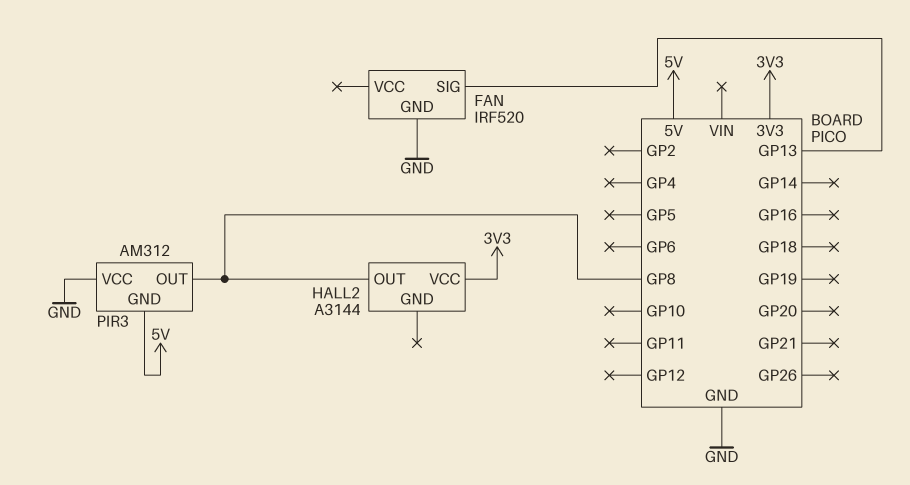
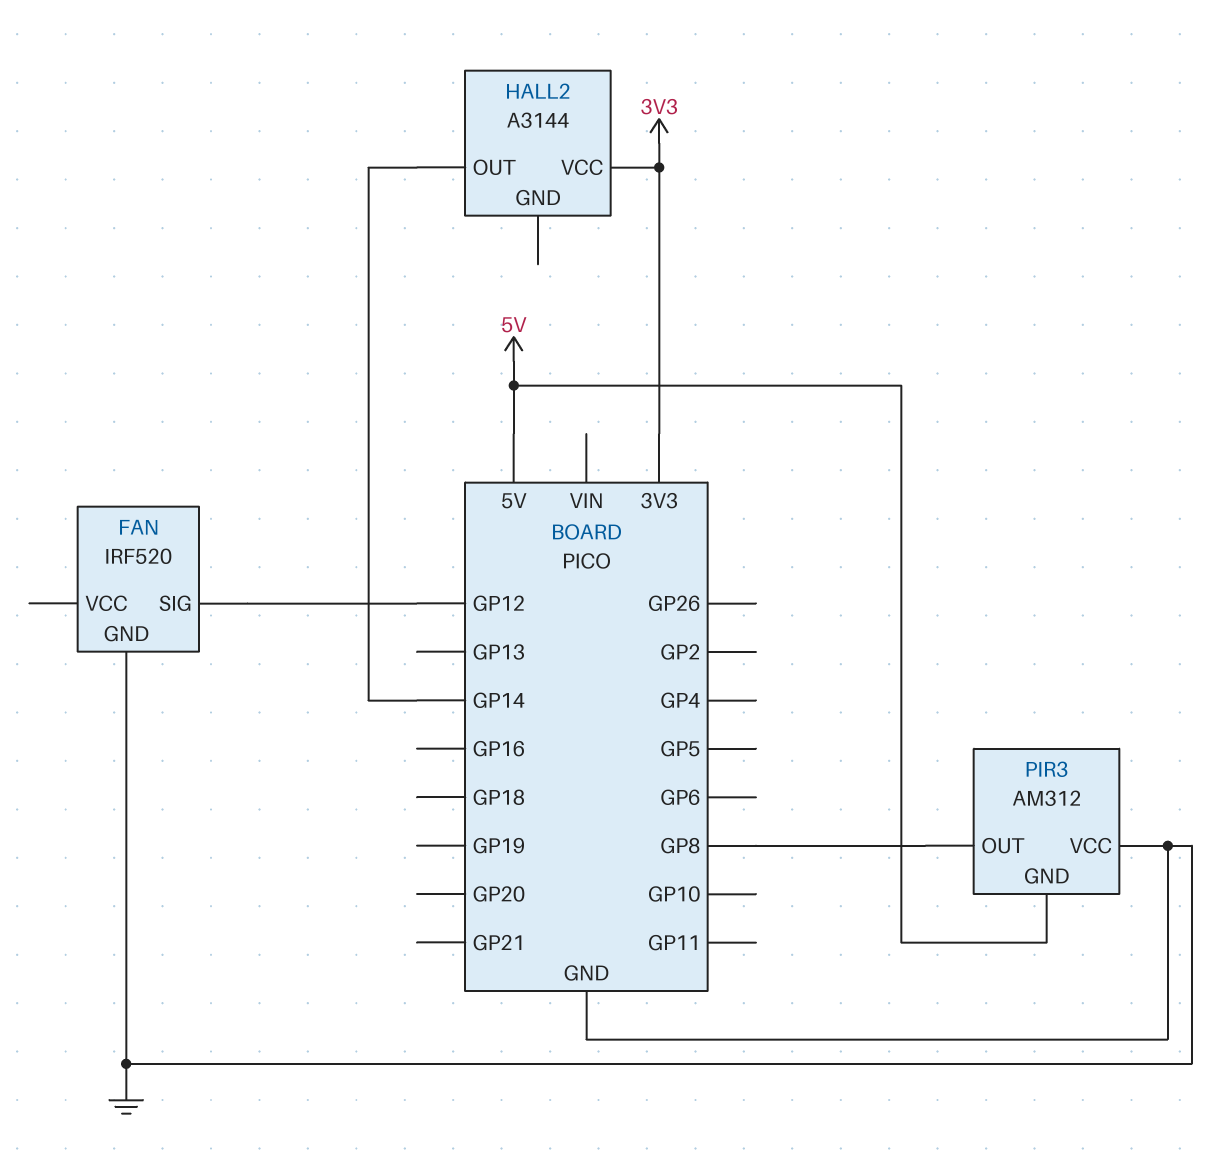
FAN pin SIG: GP13 -> GP12
HALL2 pin OUT: GP8 -> GP14

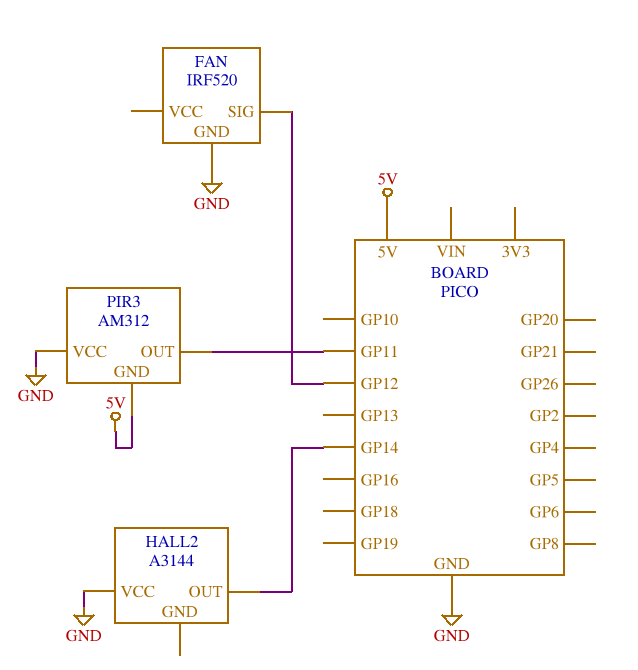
HALL2 pin VCC: 3V3 -> GND
PIR3 pin OUT: GP8 -> GP11

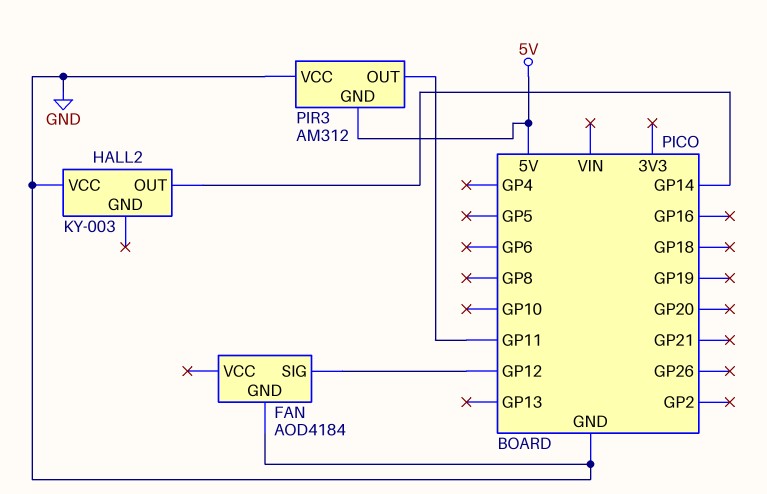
FAN: IRF520 -> AOD4184
HALL2: A3144 -> KY-003

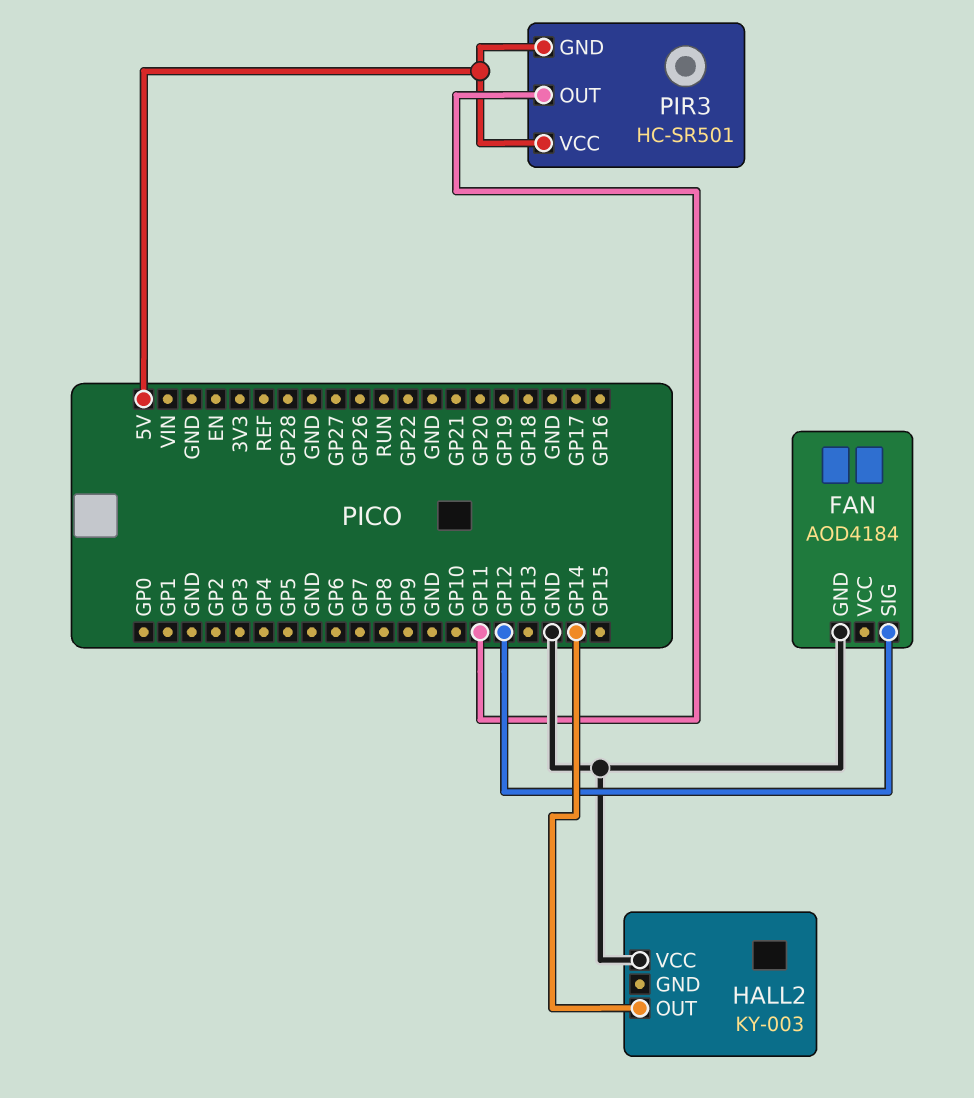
PIR3: AM312 -> HC-SR501
PIR3 pin VCC: GND -> 5V

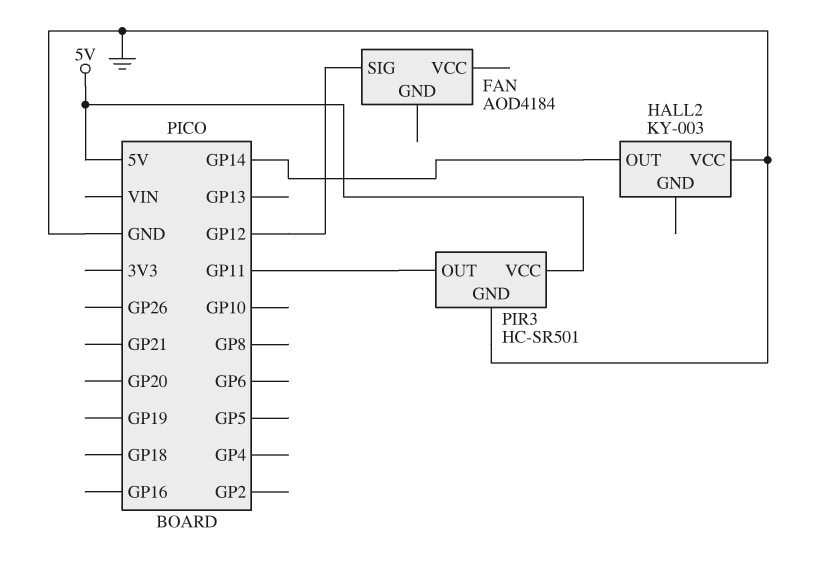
FAN pin GND: GND -> none
PIR3 pin GND: 5V -> GND

